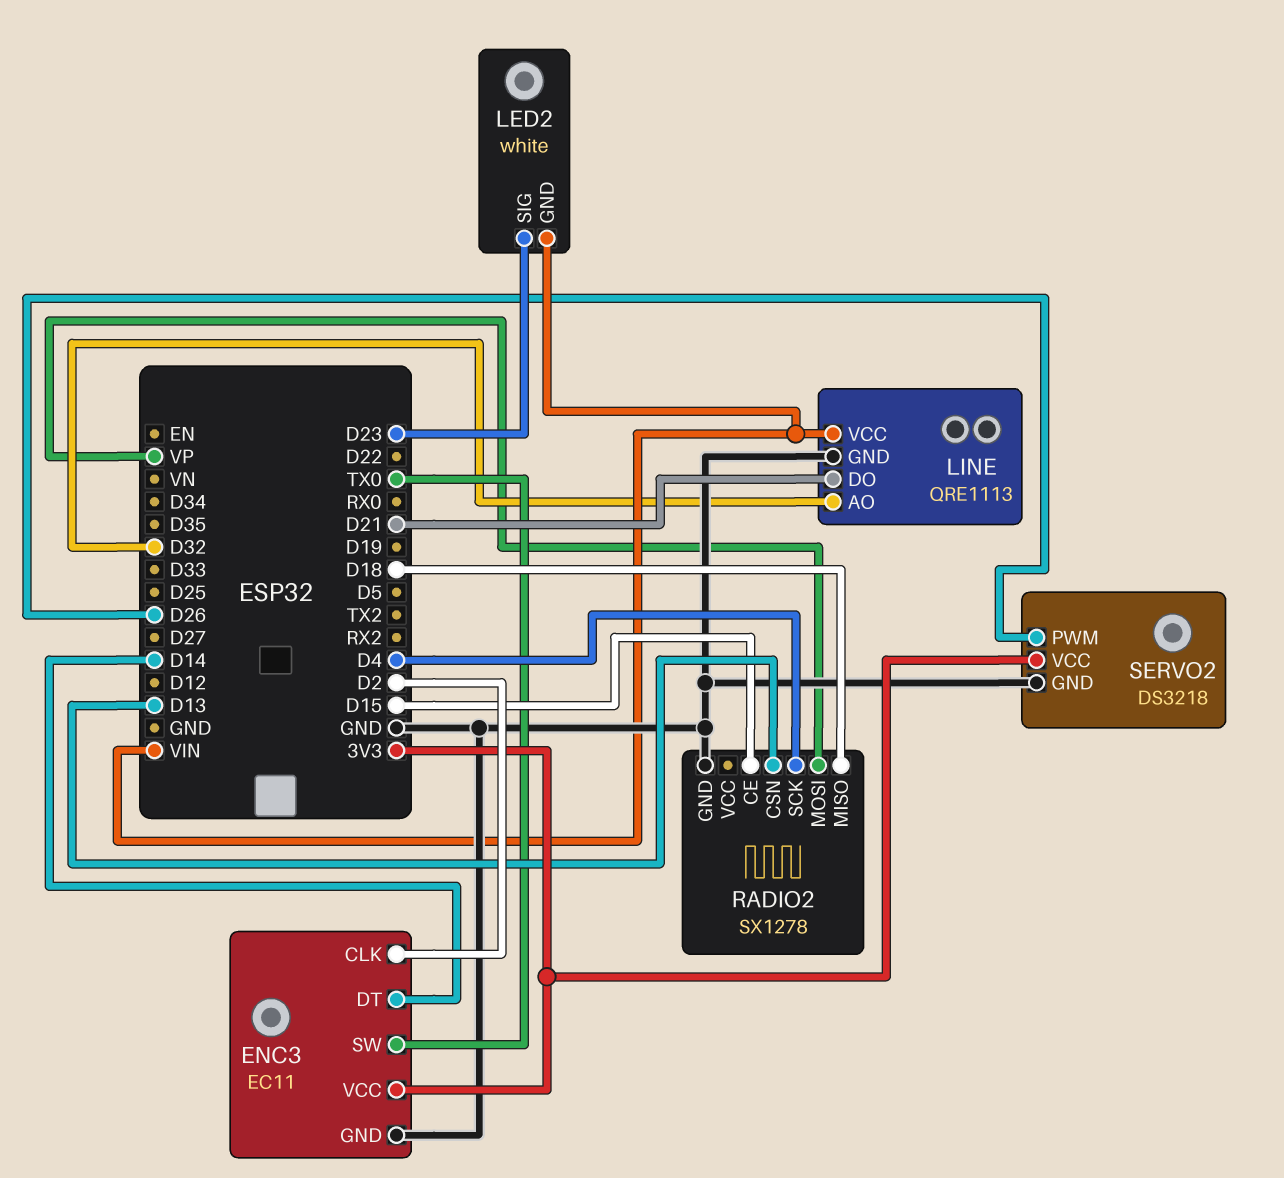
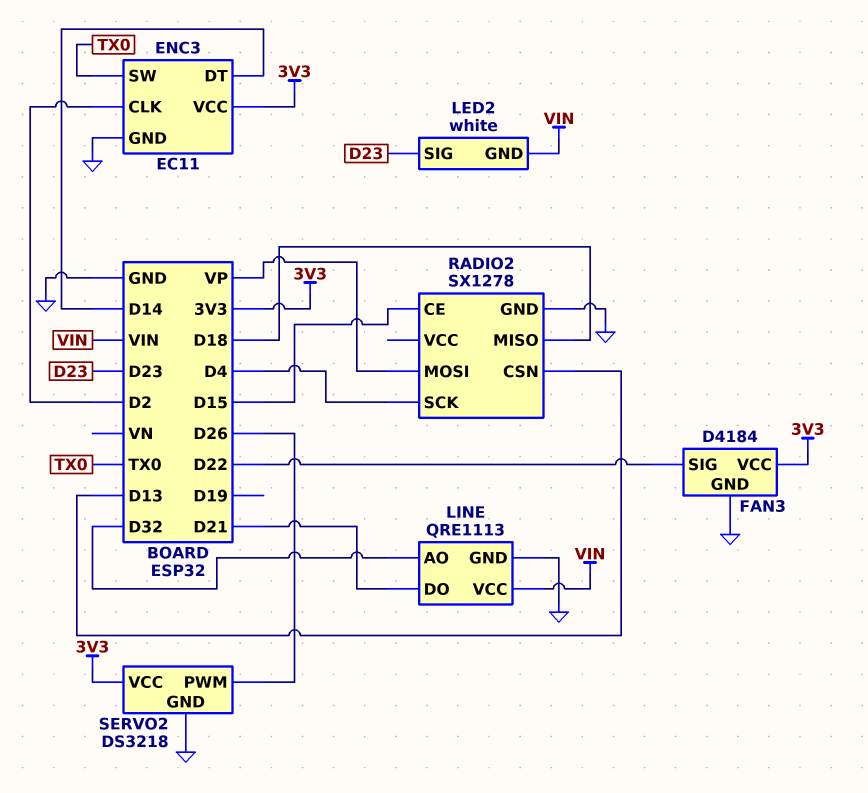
FAN3: none -> D4184
FAN3 pin GND: none -> GND
FAN3 pin SIG: none -> D22
FAN3 pin VCC: none -> 3V3

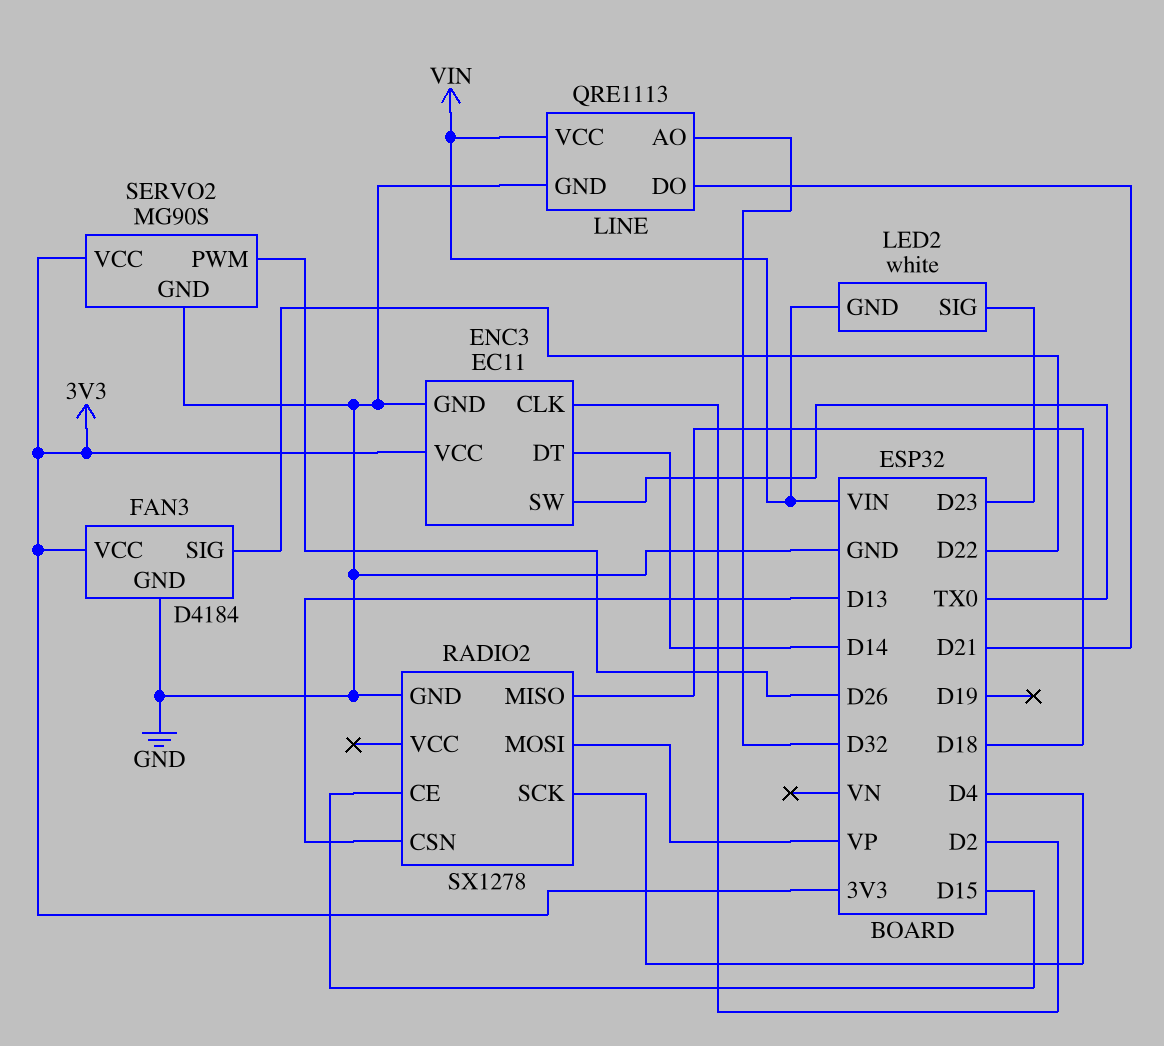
SERVO2: DS3218 -> MG90S

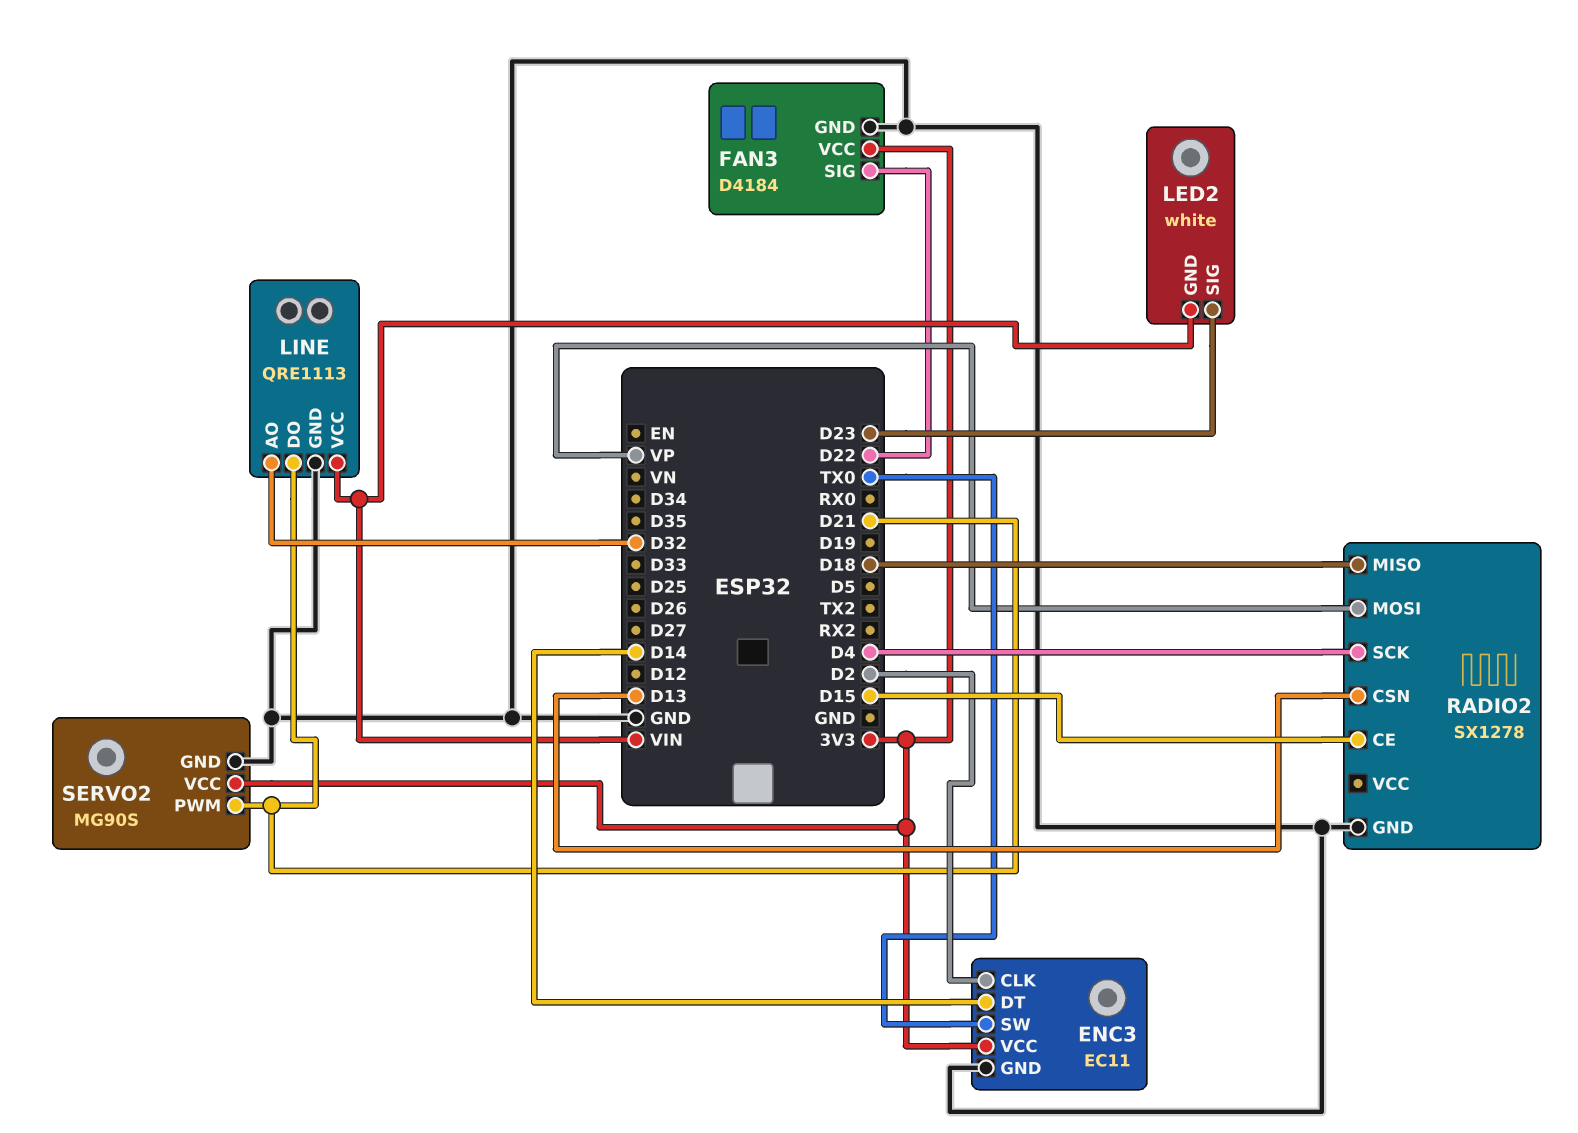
SERVO2 pin PWM: D26 -> D21

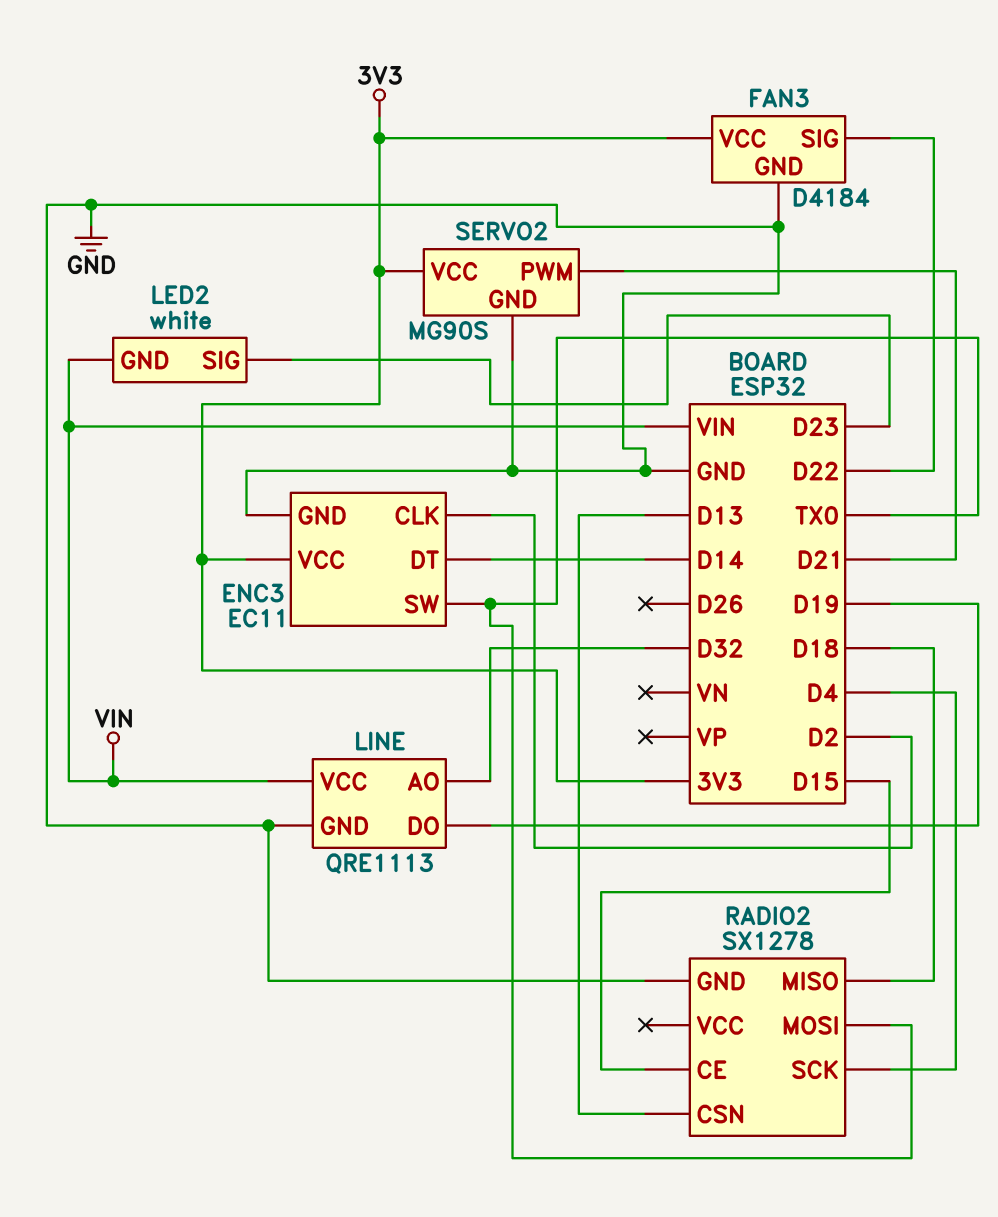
LINE pin DO: D21 -> D19
RADIO2 pin MOSI: VP -> TX0

